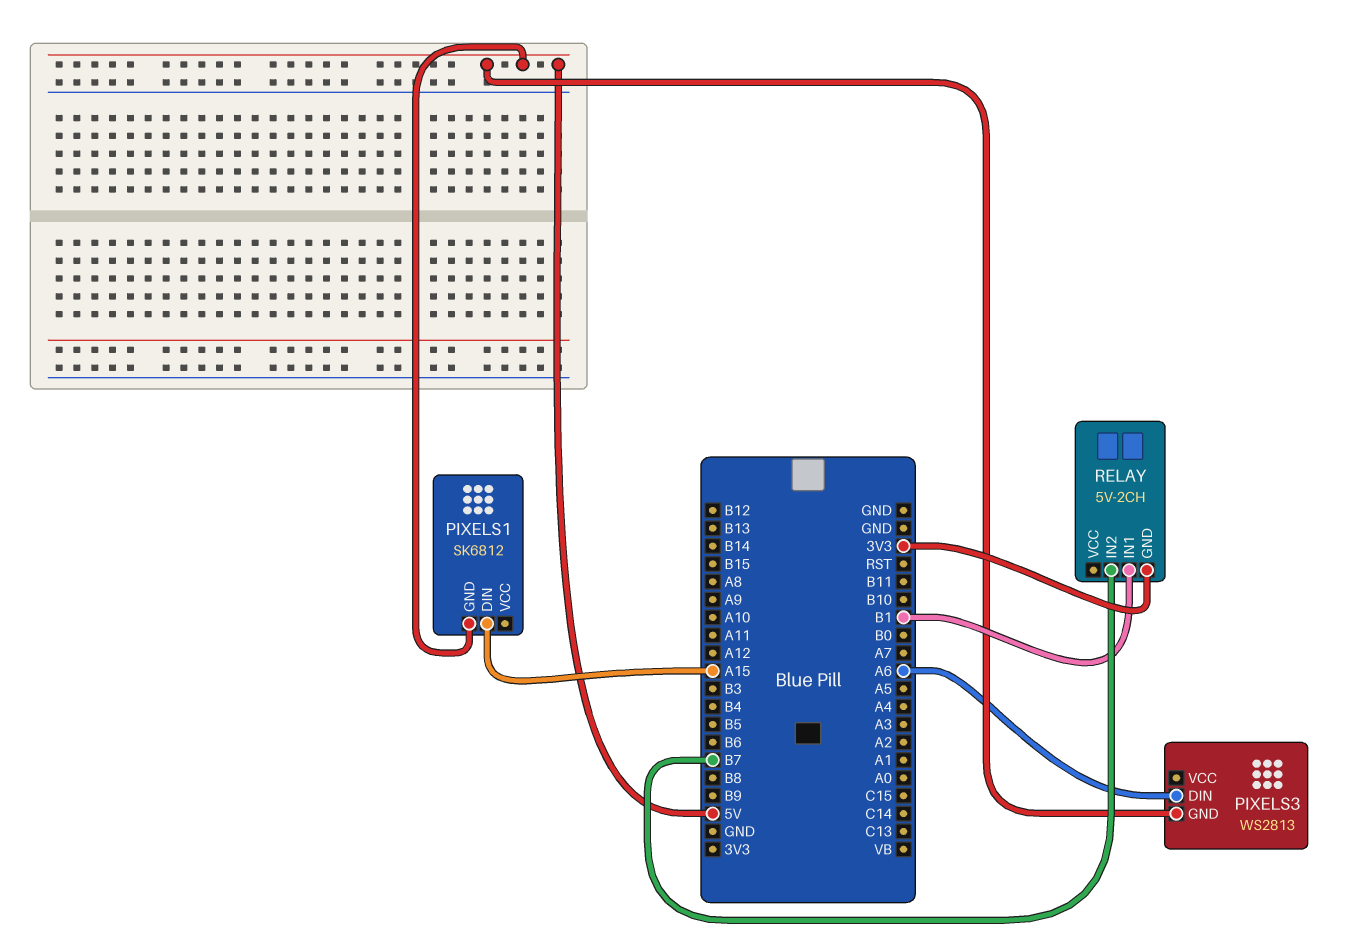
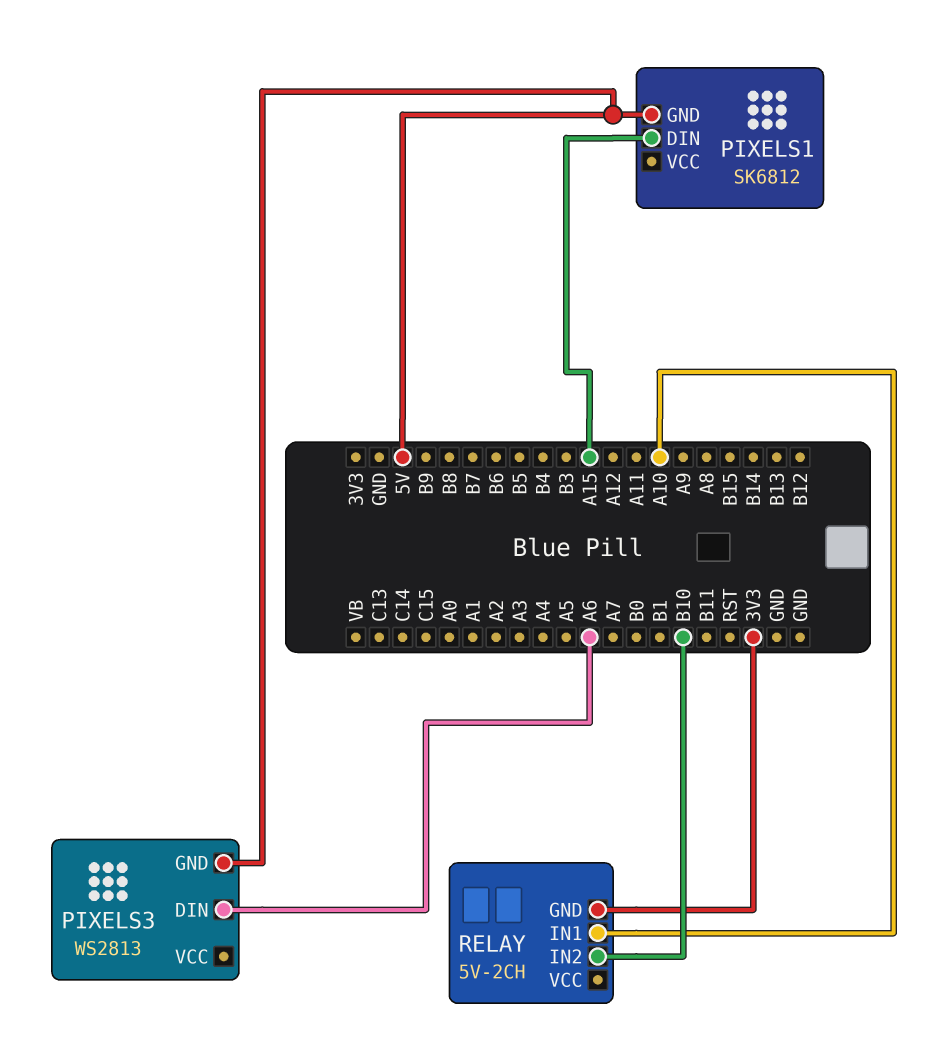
RELAY pin IN1: B1 -> A10
RELAY pin IN2: B7 -> B10

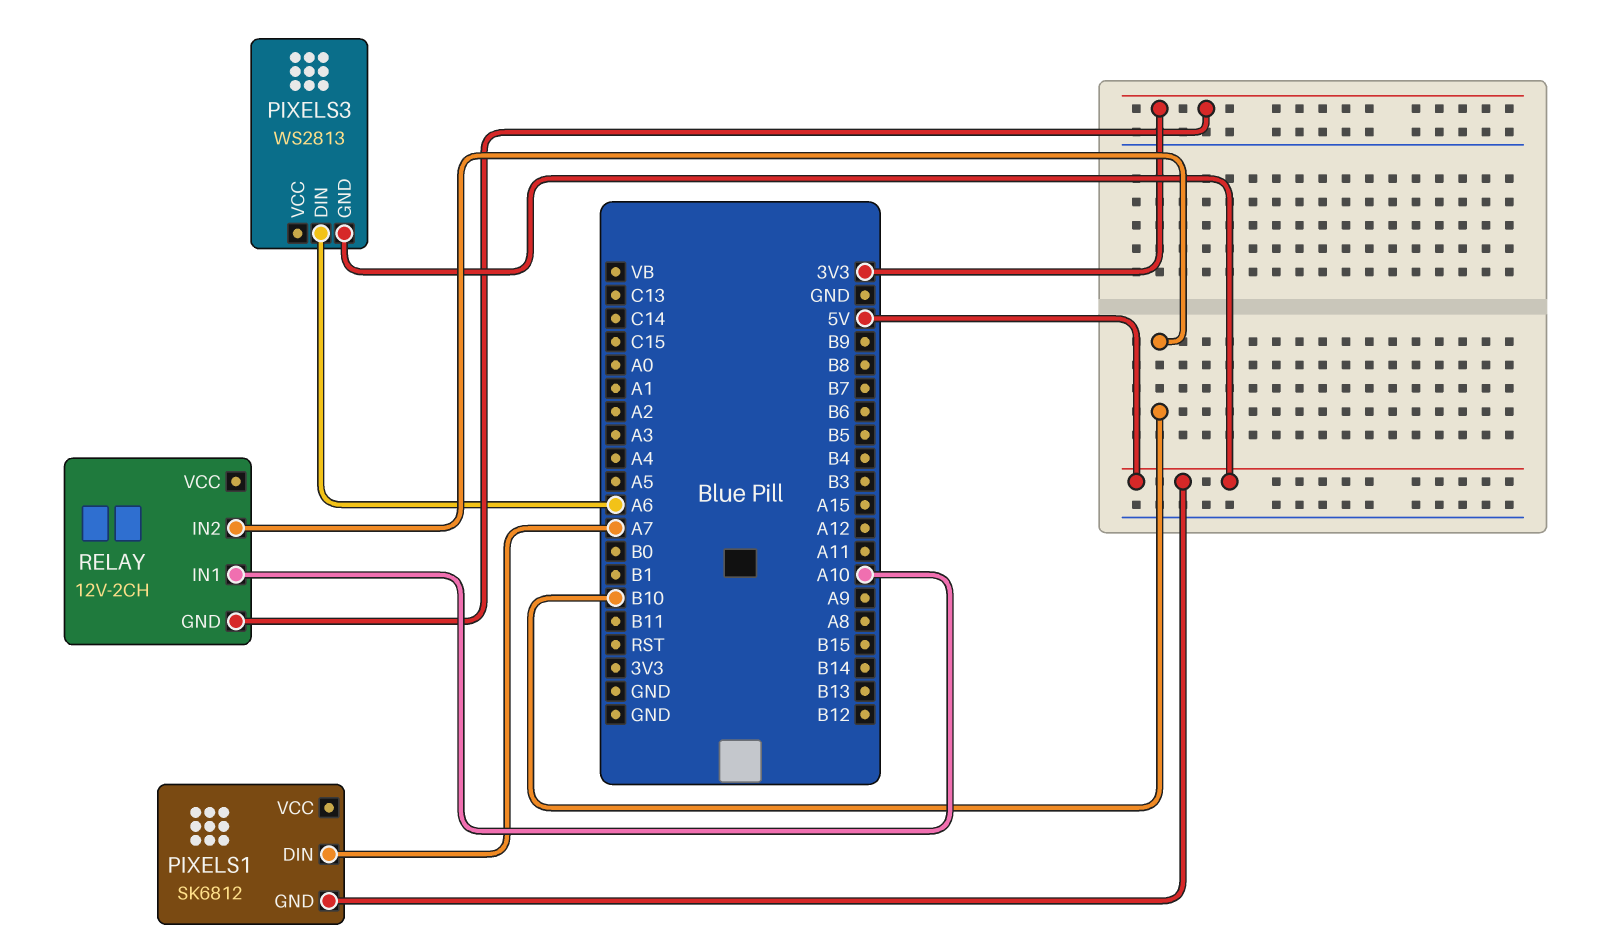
PIXELS1 pin DIN: A15 -> A7
RELAY: 5V-2CH -> 12V-2CH

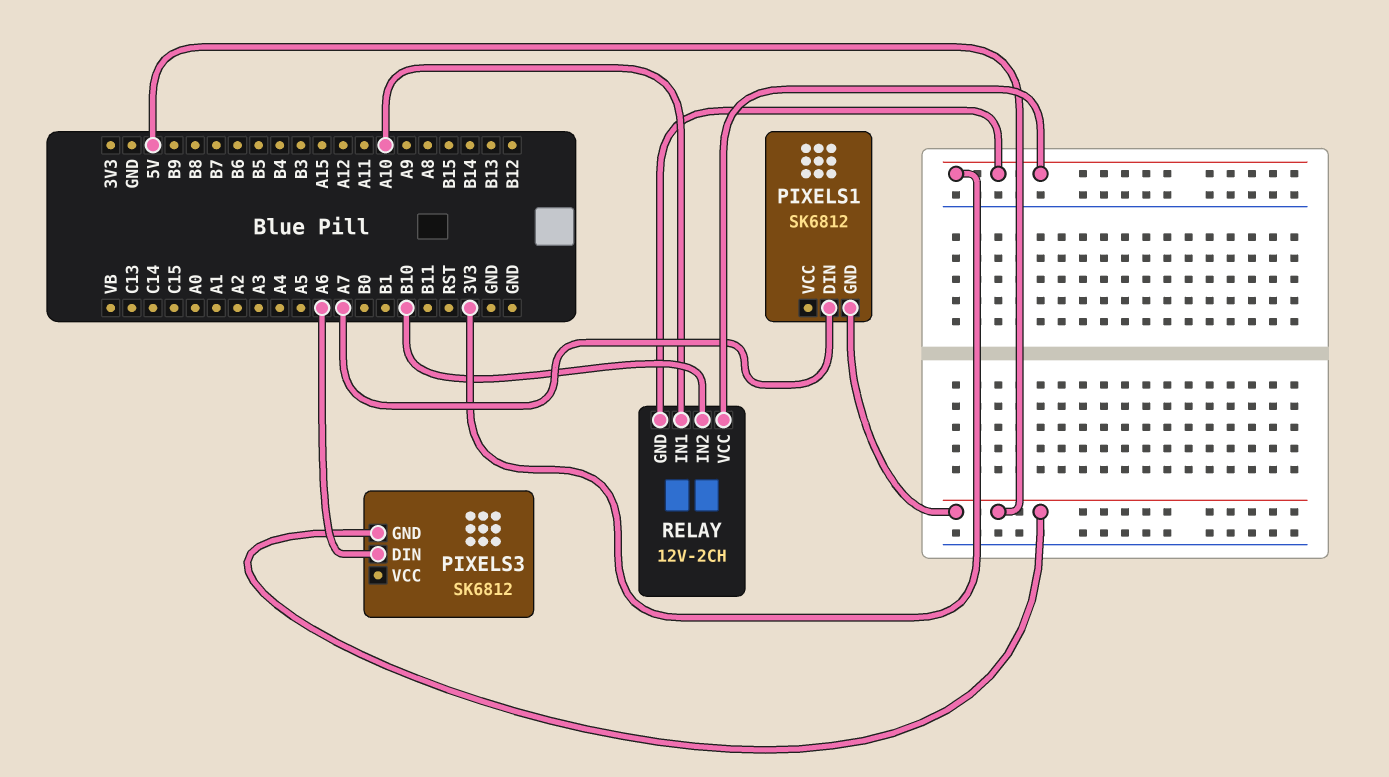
PIXELS3: WS2813 -> SK6812
RELAY pin VCC: none -> 3V3

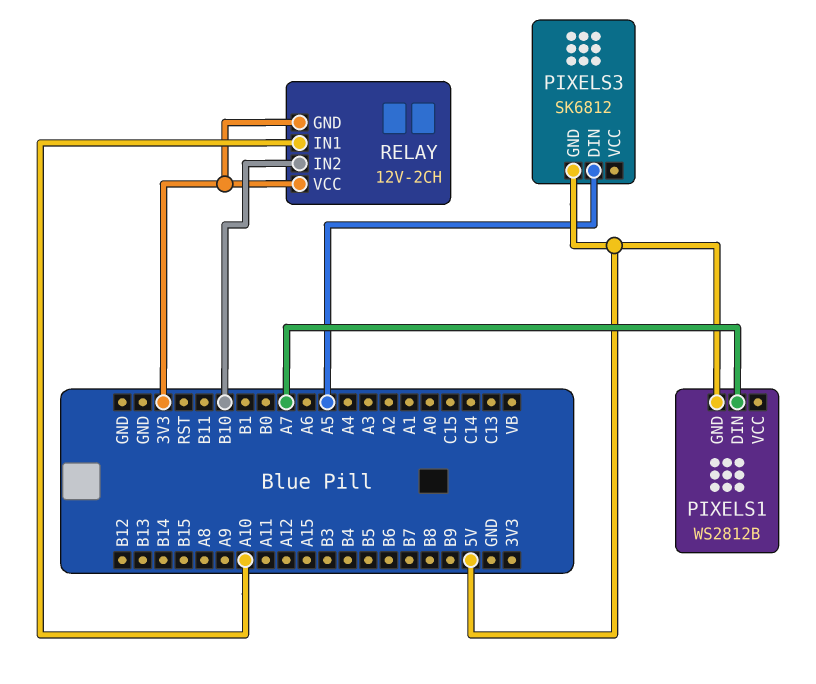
PIXELS1: SK6812 -> WS2812B
PIXELS3 pin DIN: A6 -> A5

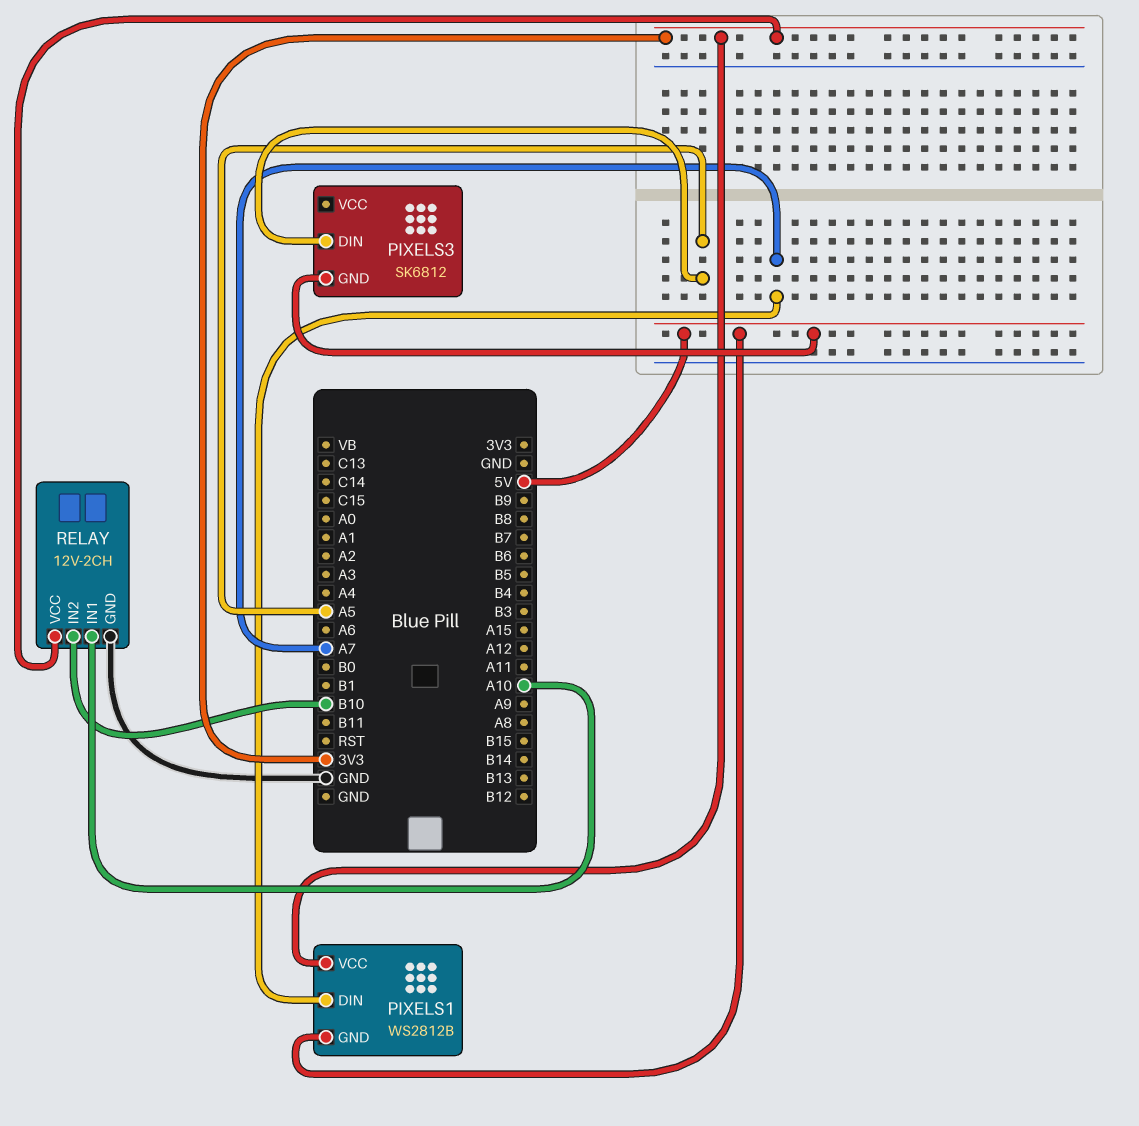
PIXELS1 pin VCC: none -> 3V3
RELAY pin GND: 3V3 -> GND

